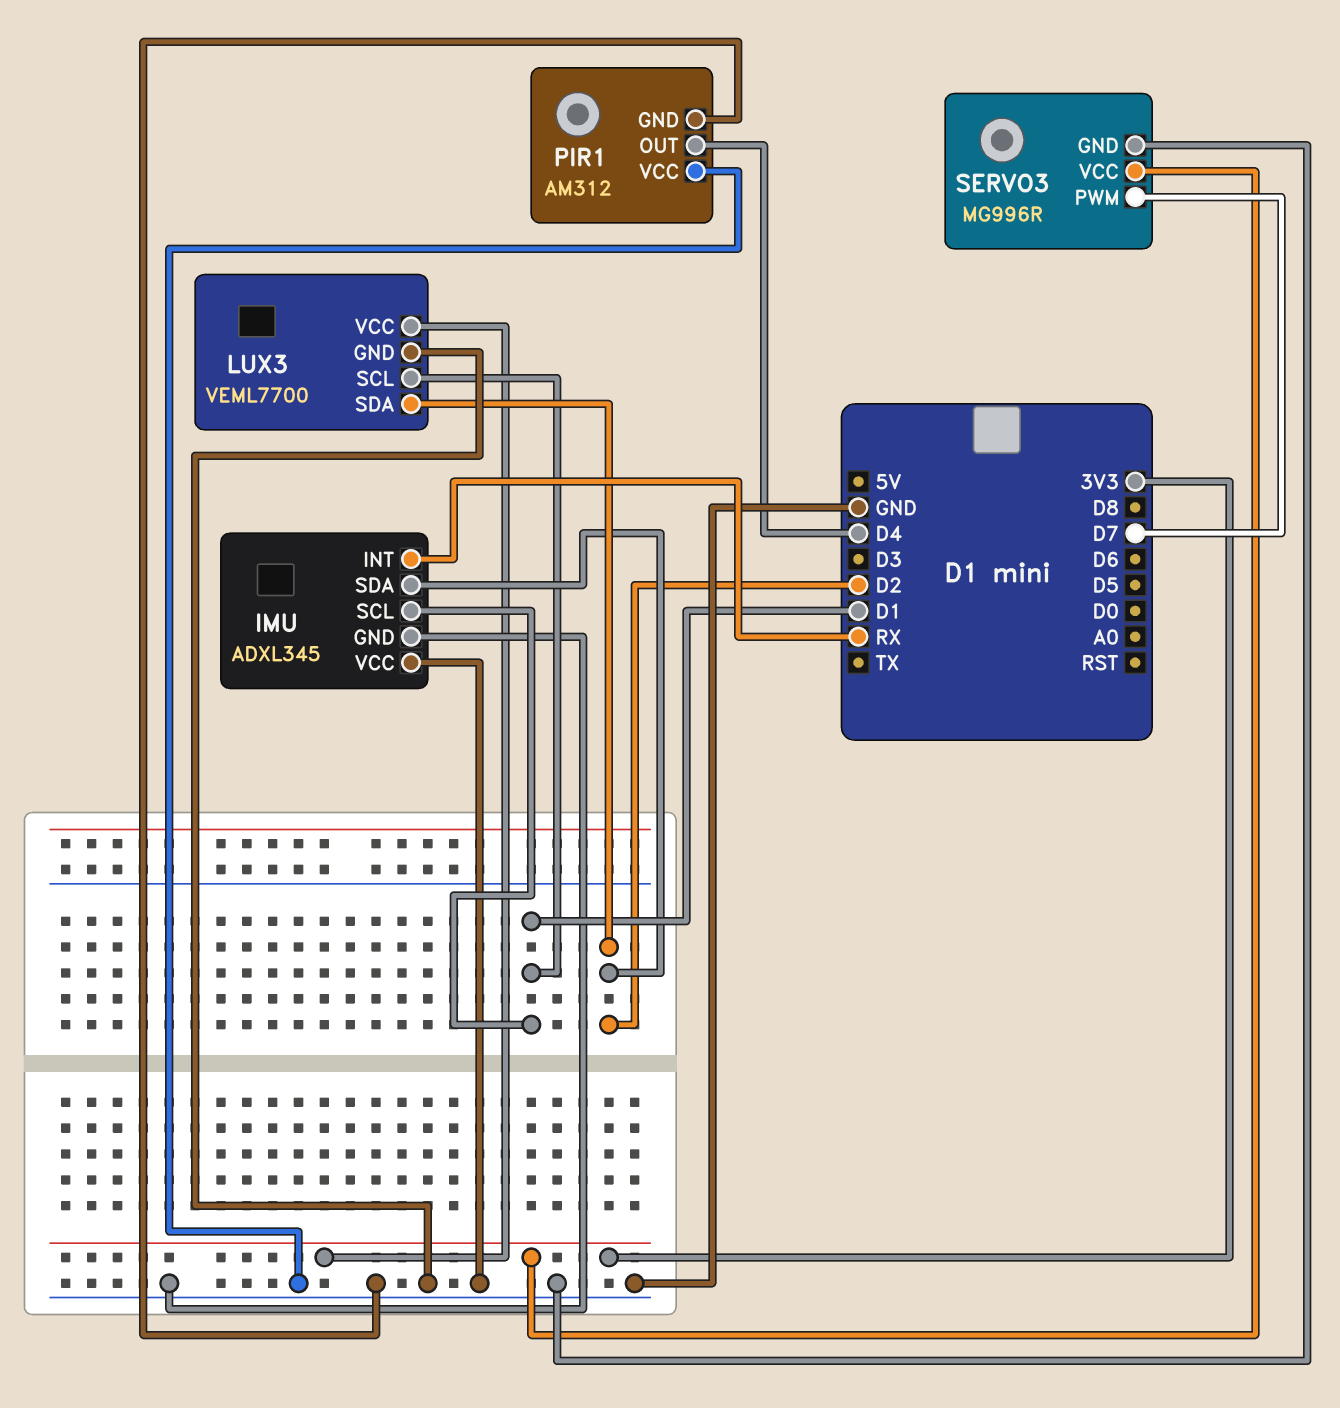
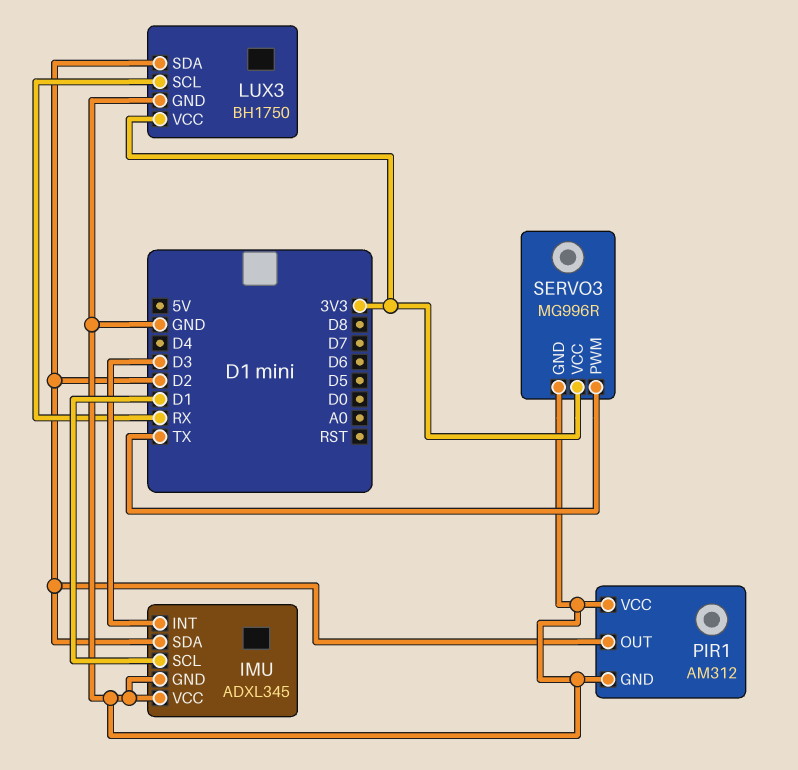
IMU pin INT: RX -> D3
LUX3: VEML7700 -> BH1750
LUX3 pin SCL: D1 -> RX
PIR1 pin OUT: D4 -> D2
SERVO3 pin PWM: D7 -> TX

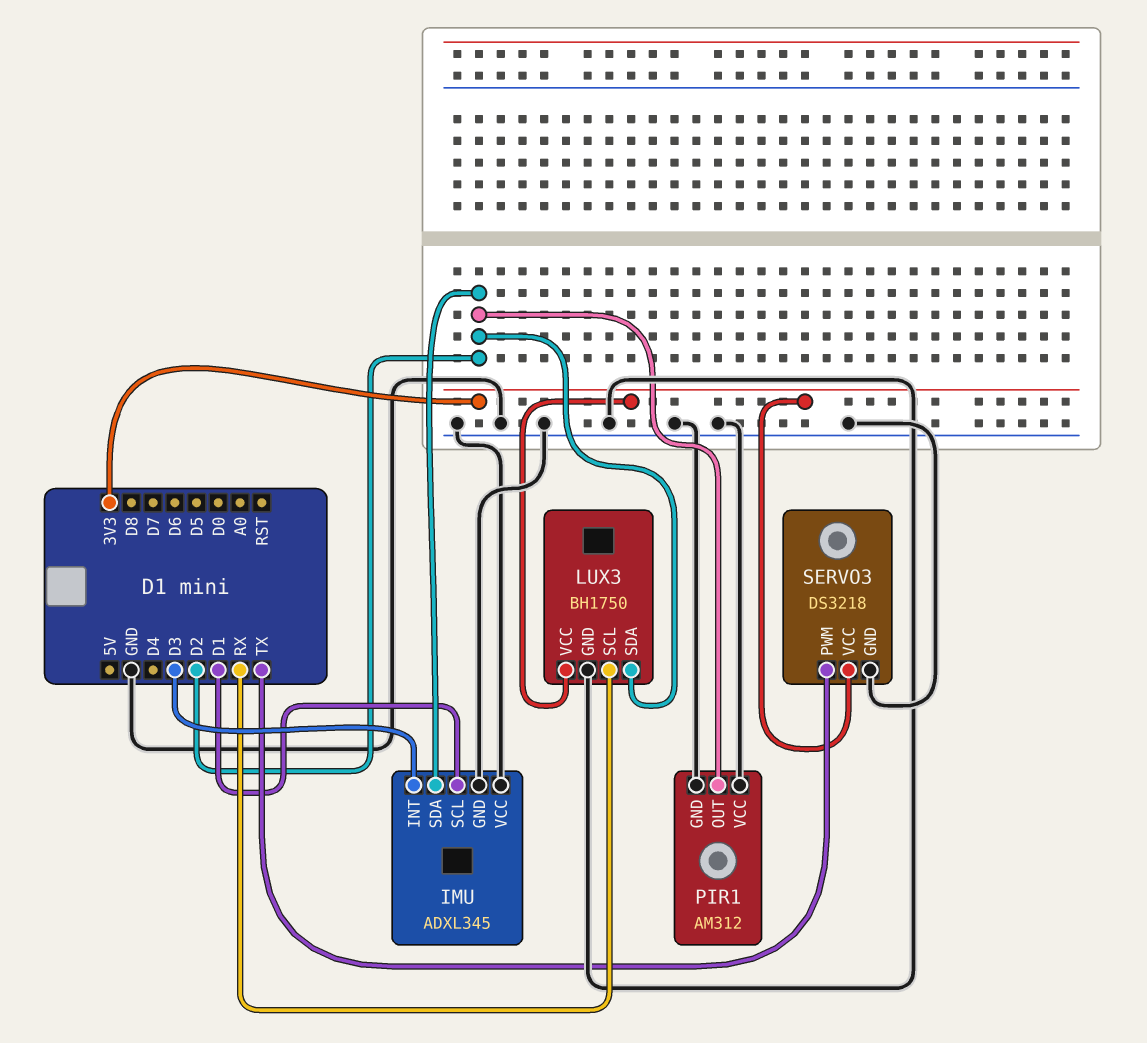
SERVO3: MG996R -> DS3218

